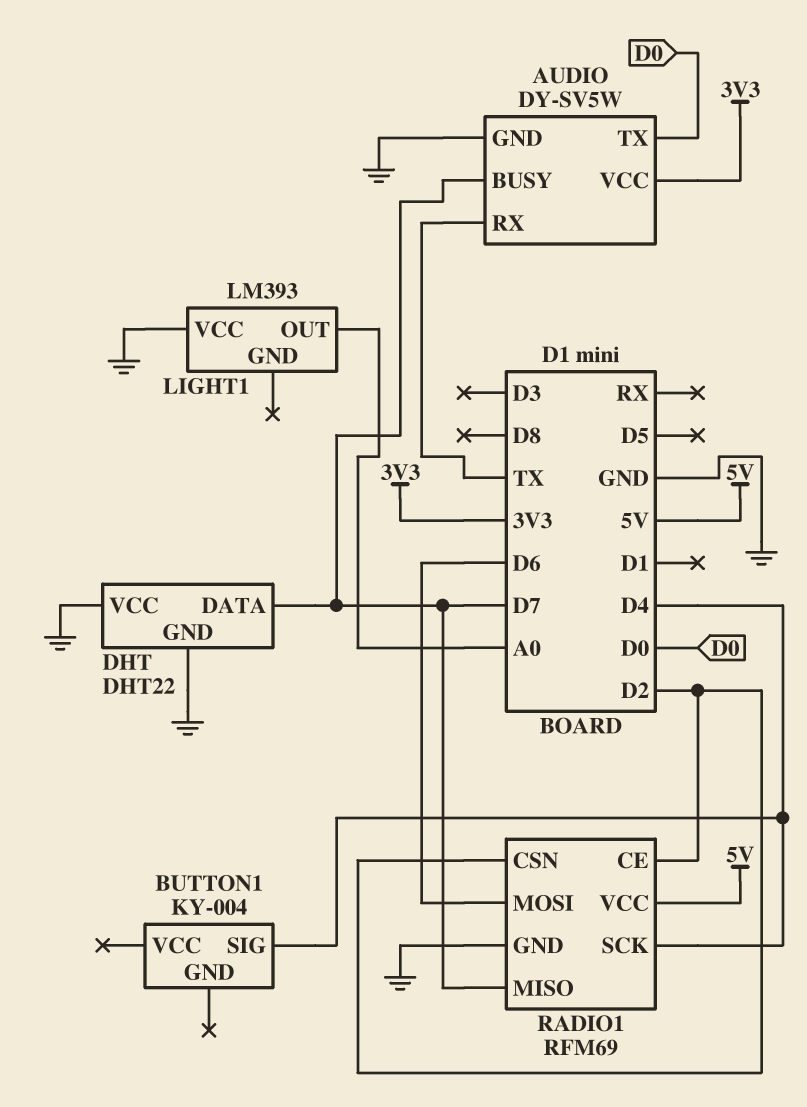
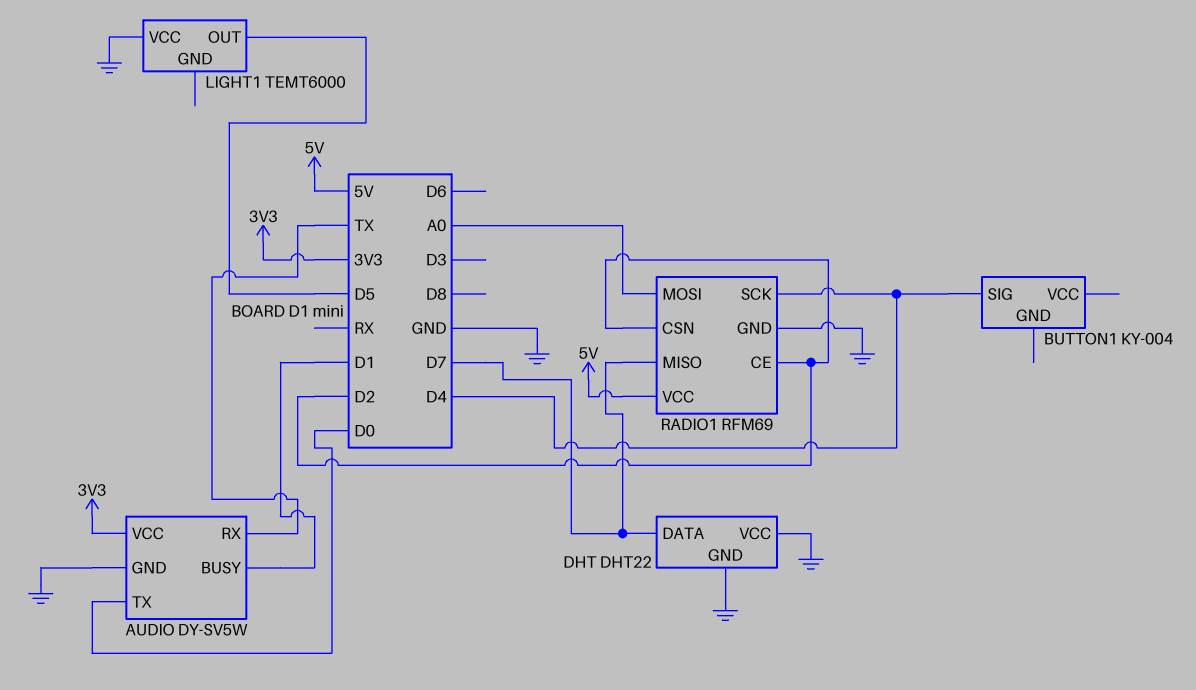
AUDIO pin BUSY: D7 -> D1
LIGHT1: LM393 -> TEMT6000
LIGHT1 pin OUT: A0 -> D5
RADIO1 pin MOSI: D6 -> A0

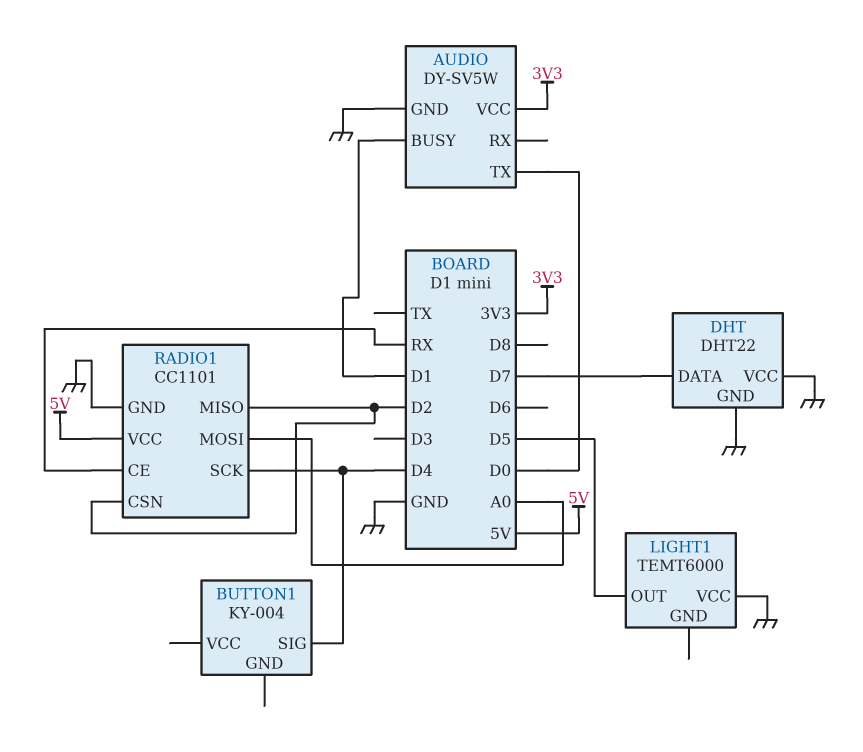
AUDIO pin RX: TX -> none
RADIO1: RFM69 -> CC1101
RADIO1 pin CE: D2 -> RX
RADIO1 pin MISO: D7 -> D2

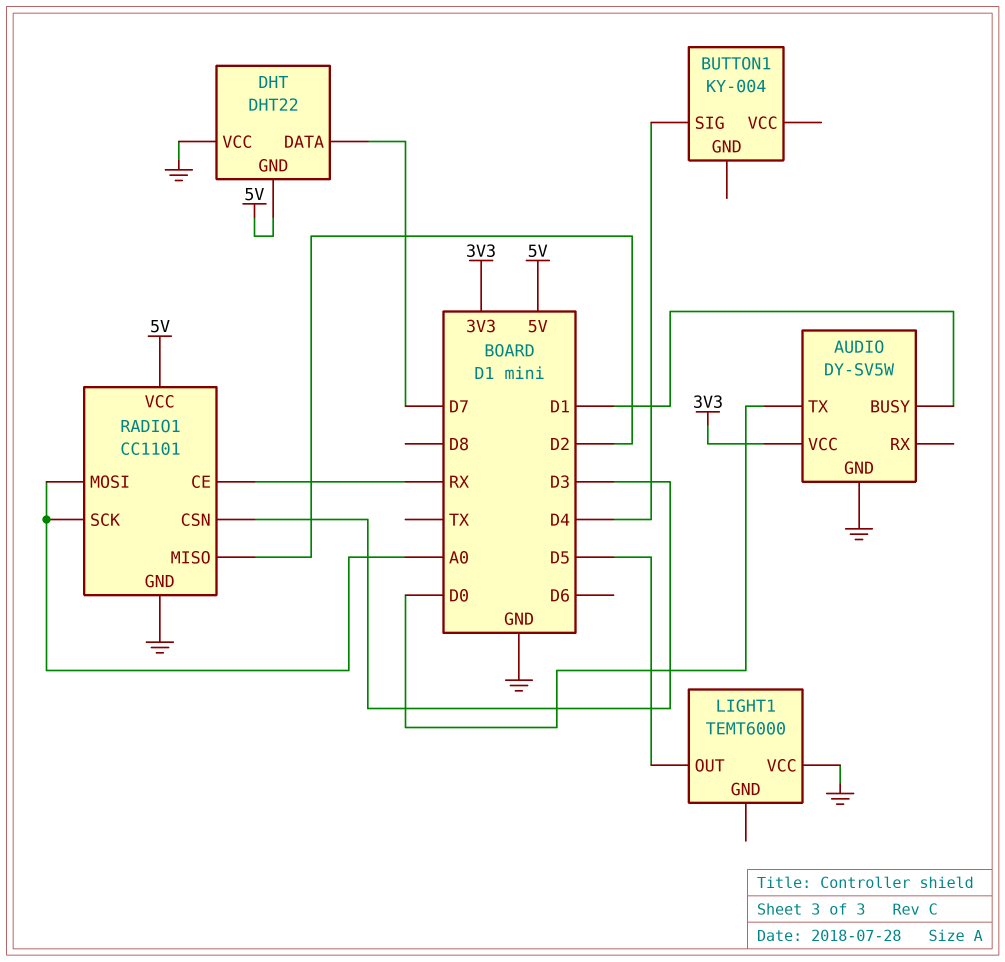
DHT pin GND: GND -> 5V
RADIO1 pin CSN: D2 -> D3
RADIO1 pin SCK: D4 -> A0

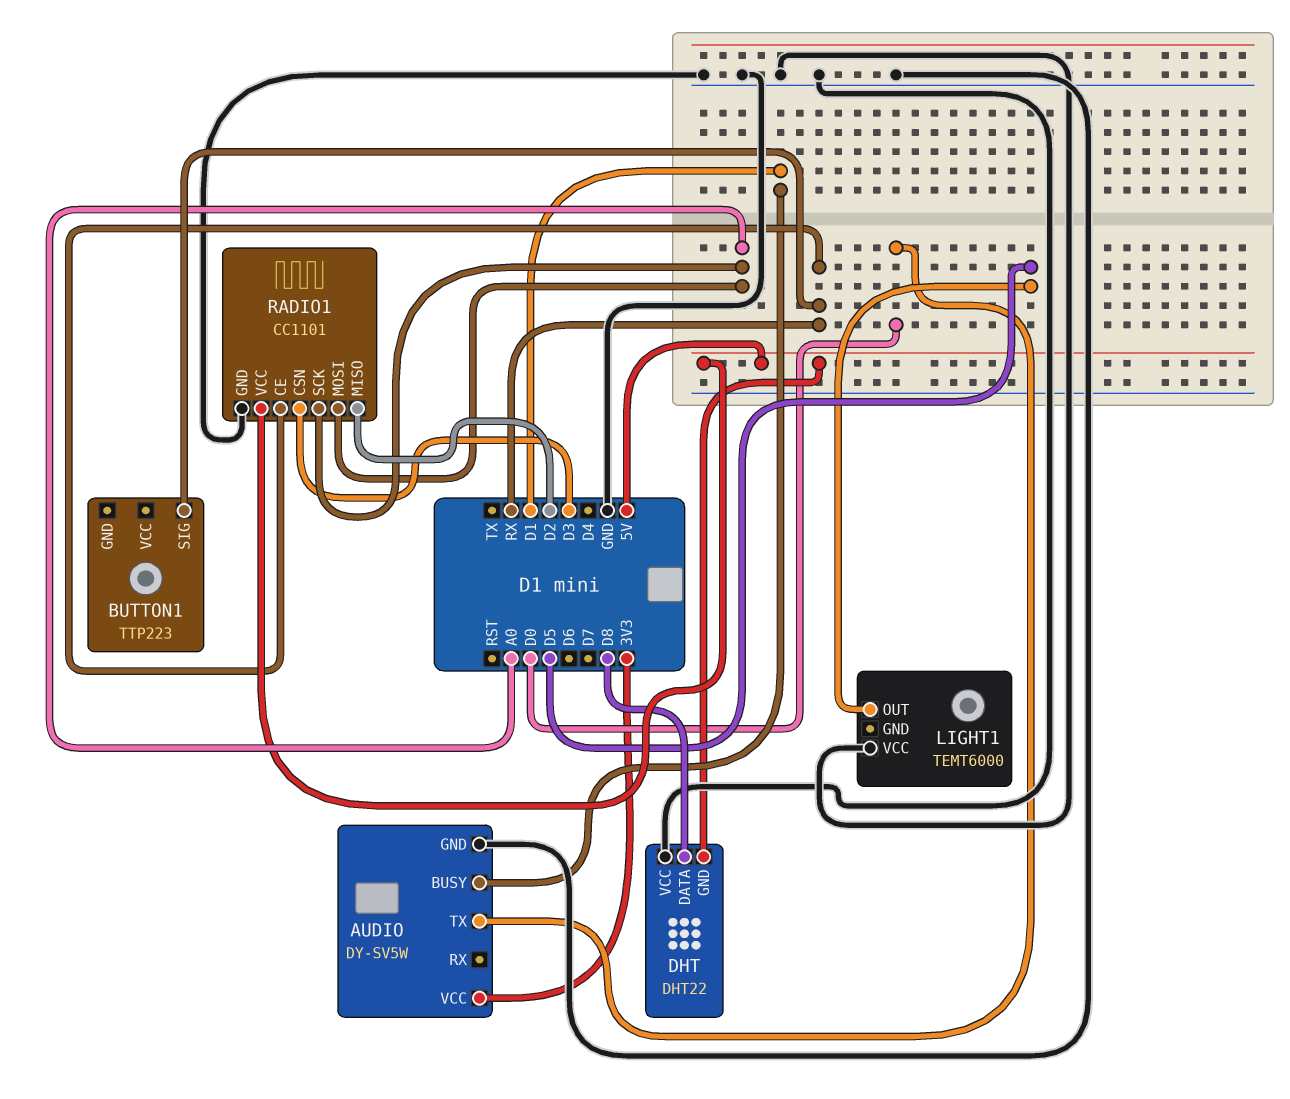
BUTTON1: KY-004 -> TTP223
BUTTON1 pin SIG: D4 -> RX
DHT pin DATA: D7 -> D8

